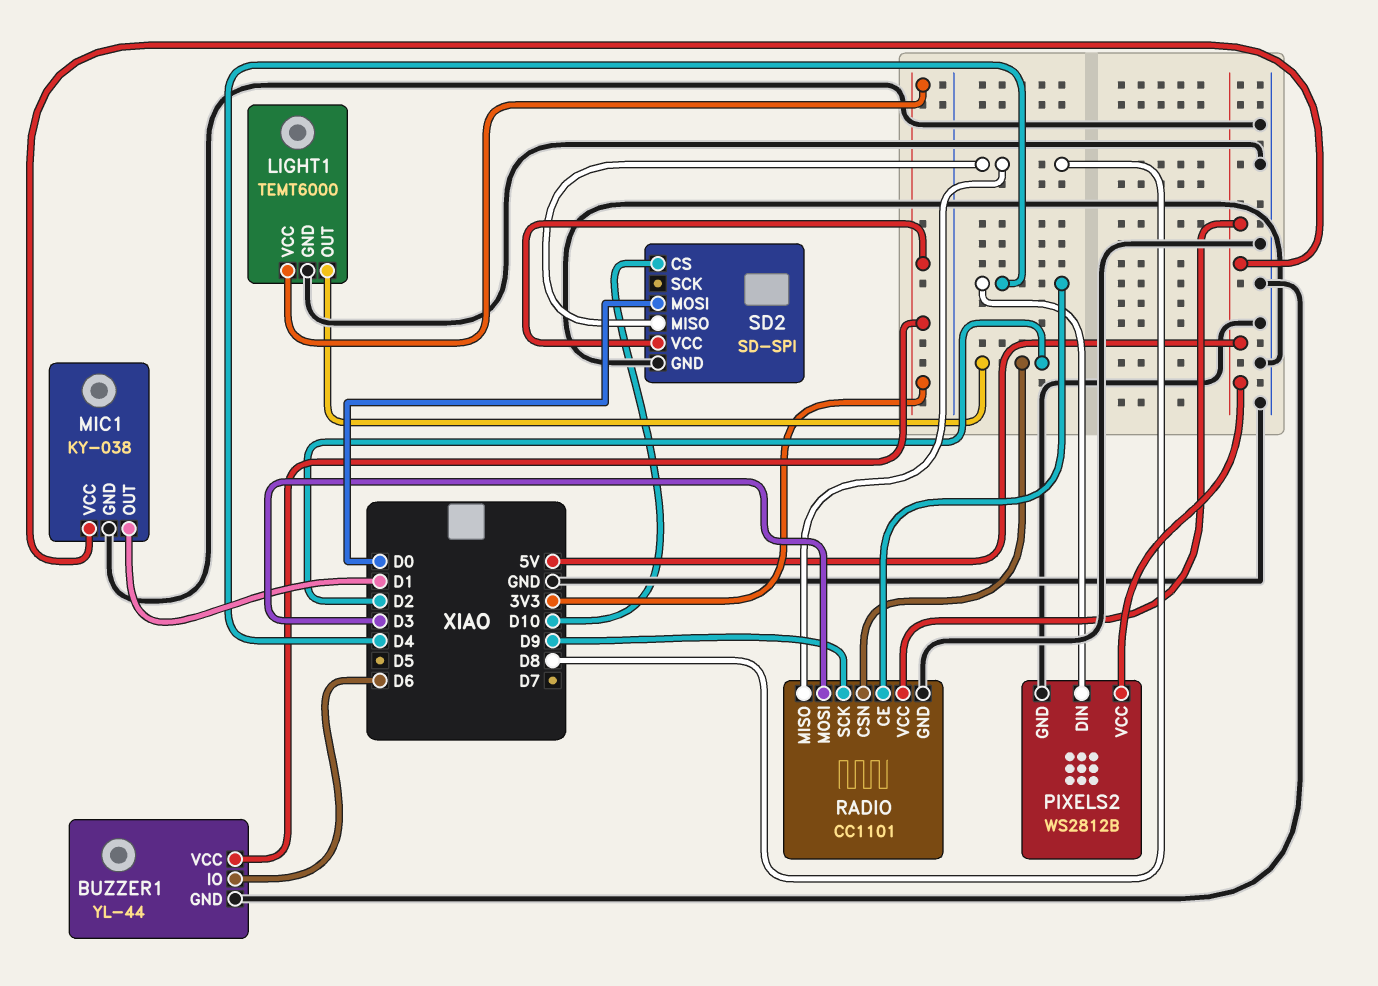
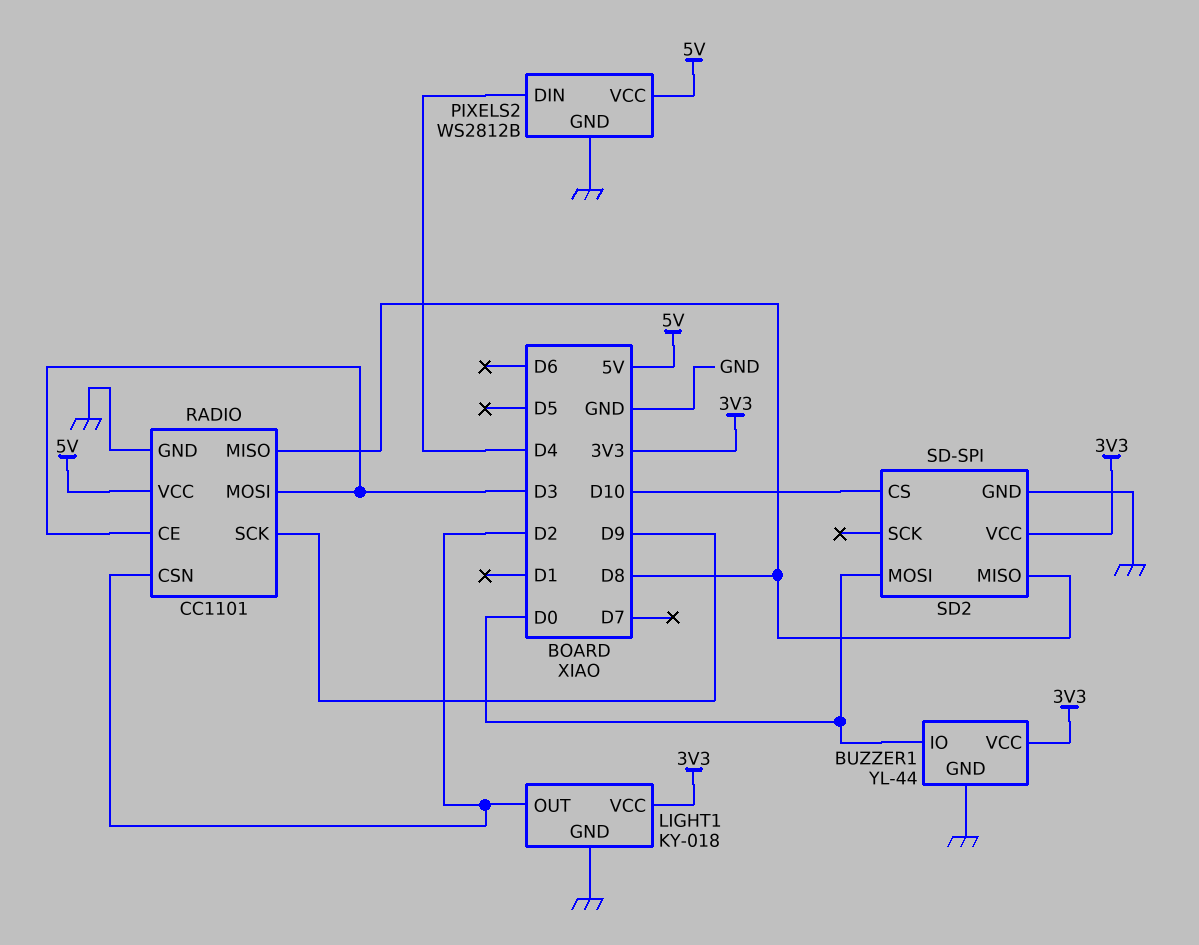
BUZZER1 pin IO: D6 -> D0
LIGHT1: TEMT6000 -> KY-018
MIC1: KY-038 -> none
MIC1 pin GND: GND -> none
MIC1 pin OUT: D1 -> none
MIC1 pin VCC: 5V -> none
RADIO pin CE: D4 -> D3

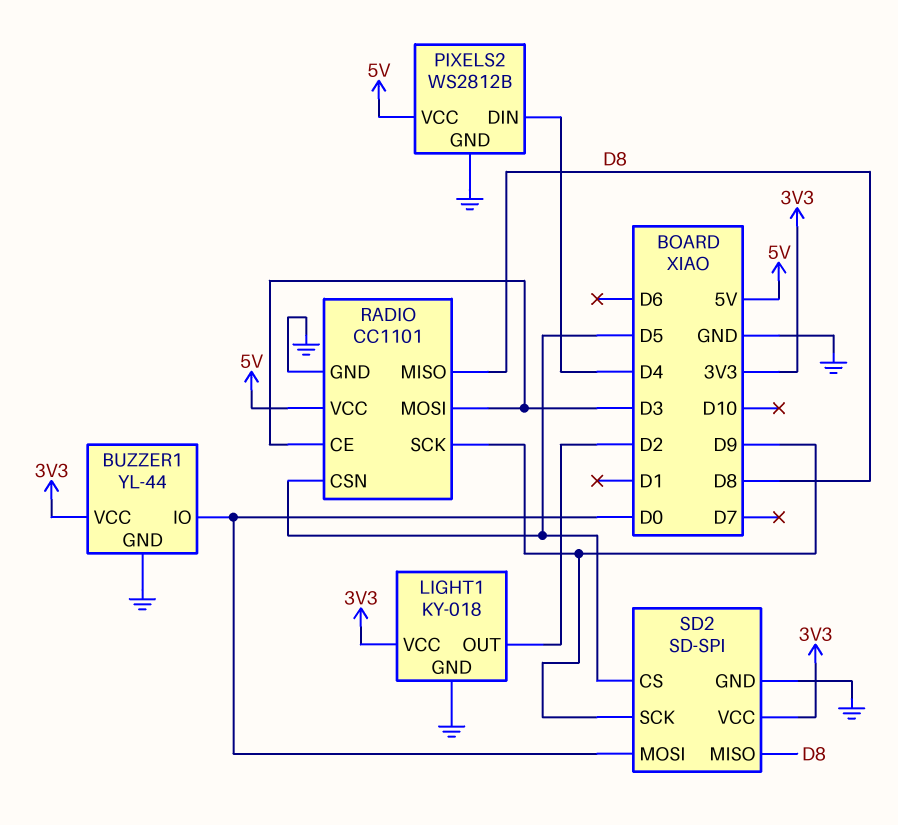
RADIO pin CSN: D2 -> D5
SD2 pin CS: D10 -> D5
SD2 pin SCK: none -> D9

